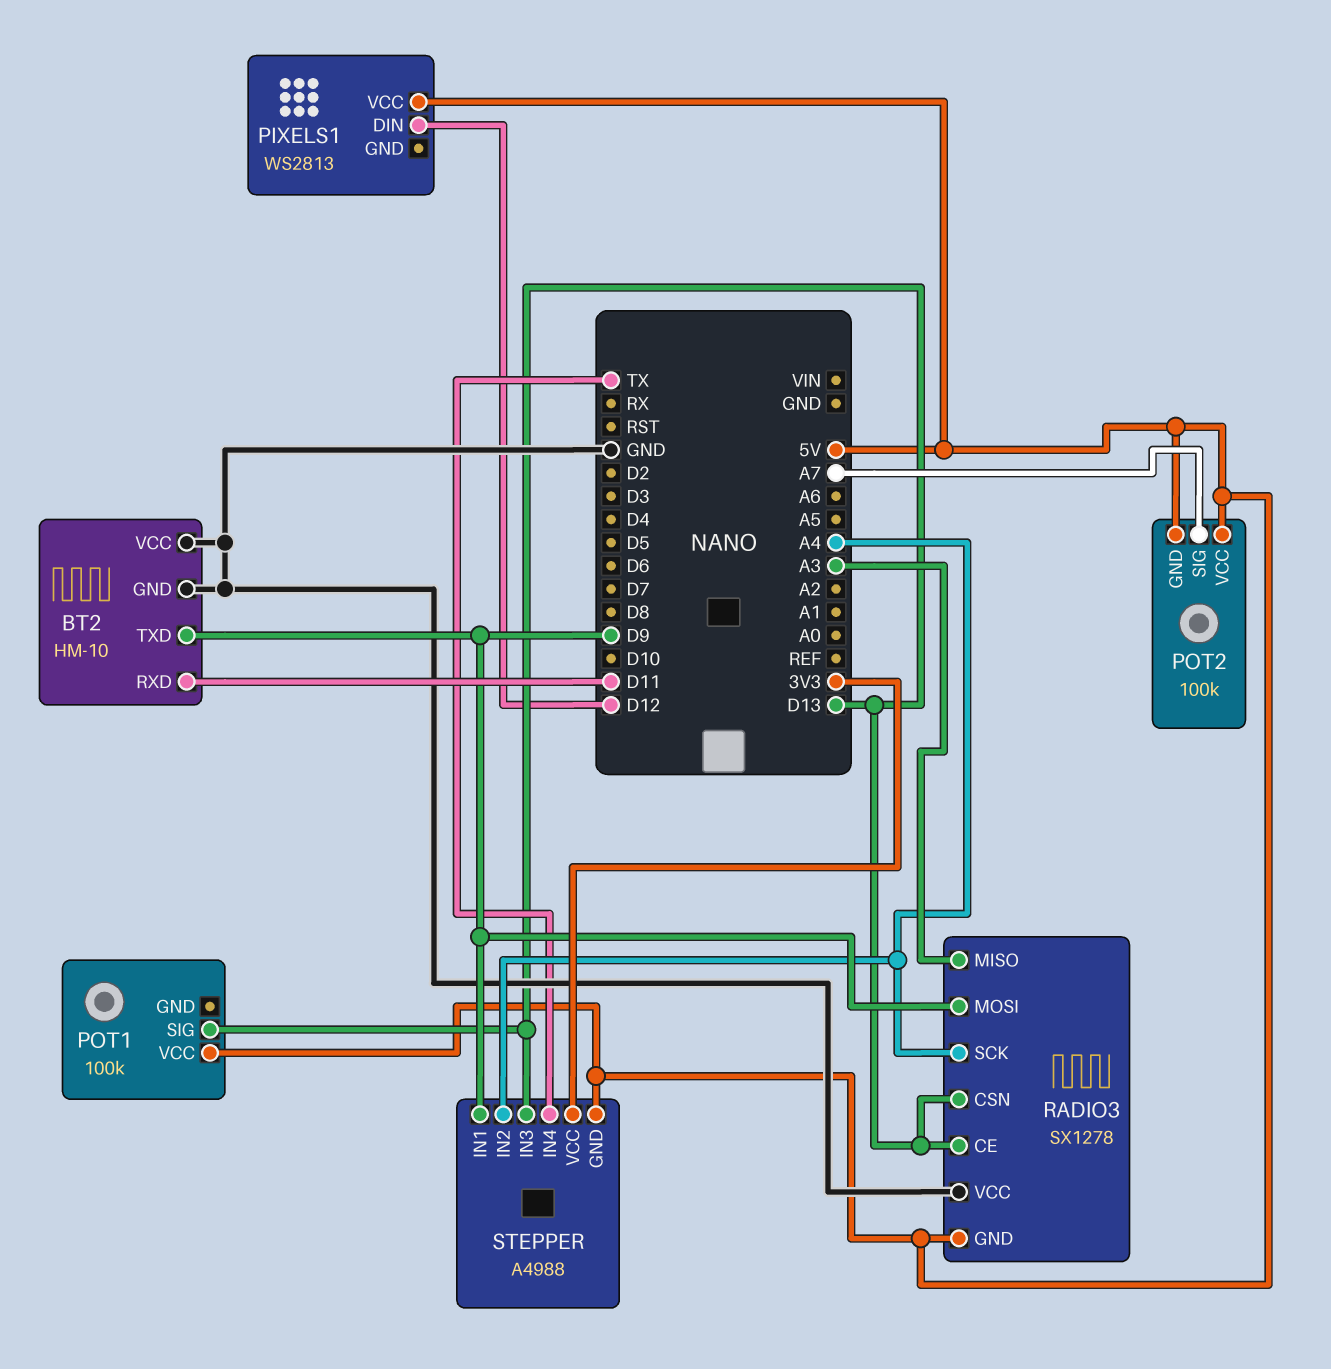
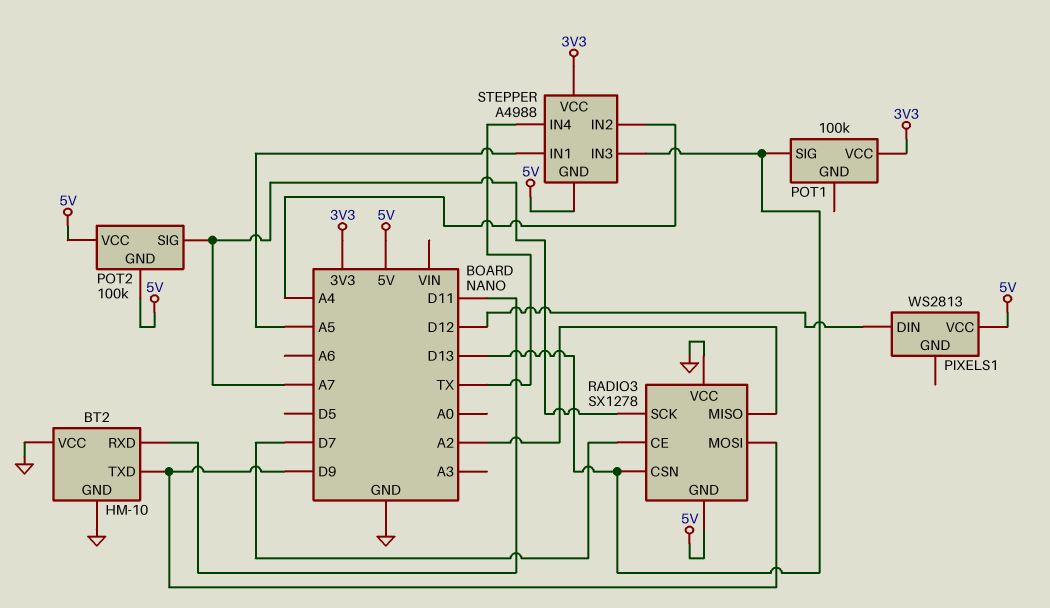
POT1 pin VCC: 5V -> 3V3
RADIO3 pin CE: D13 -> D7
RADIO3 pin MISO: A3 -> A2
RADIO3 pin SCK: A4 -> A7
STEPPER pin IN1: D9 -> A5

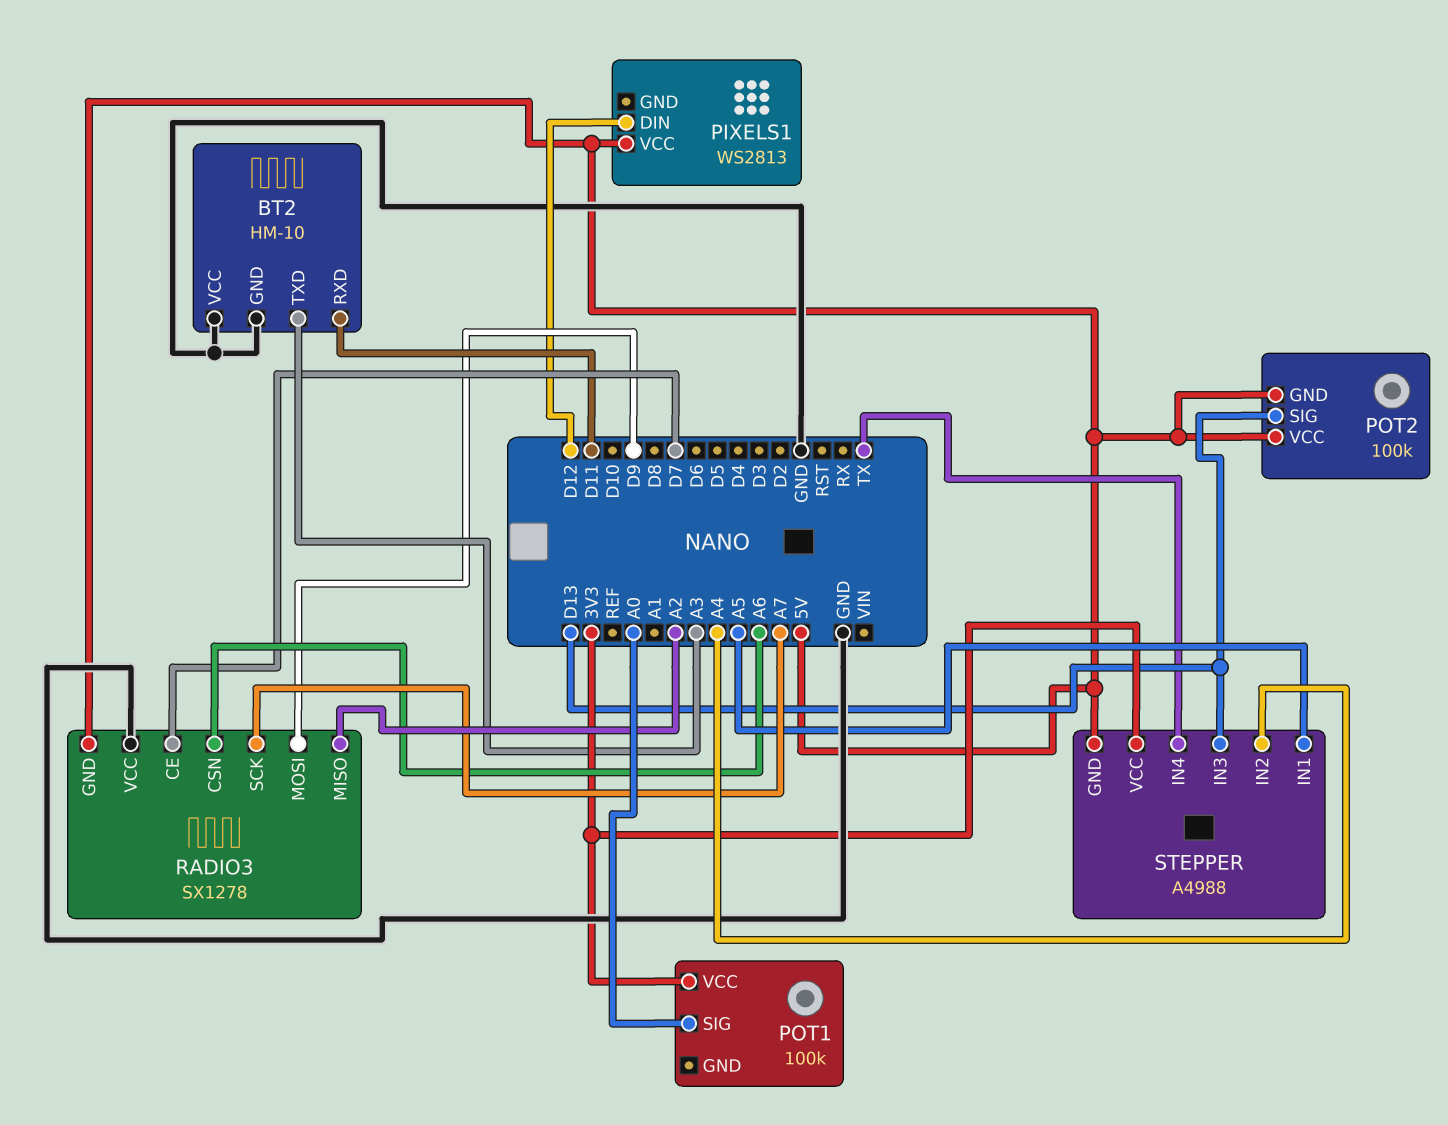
BT2 pin TXD: D9 -> A3
POT1 pin SIG: D13 -> A0
POT2 pin SIG: A7 -> D13
RADIO3 pin CSN: D13 -> A6

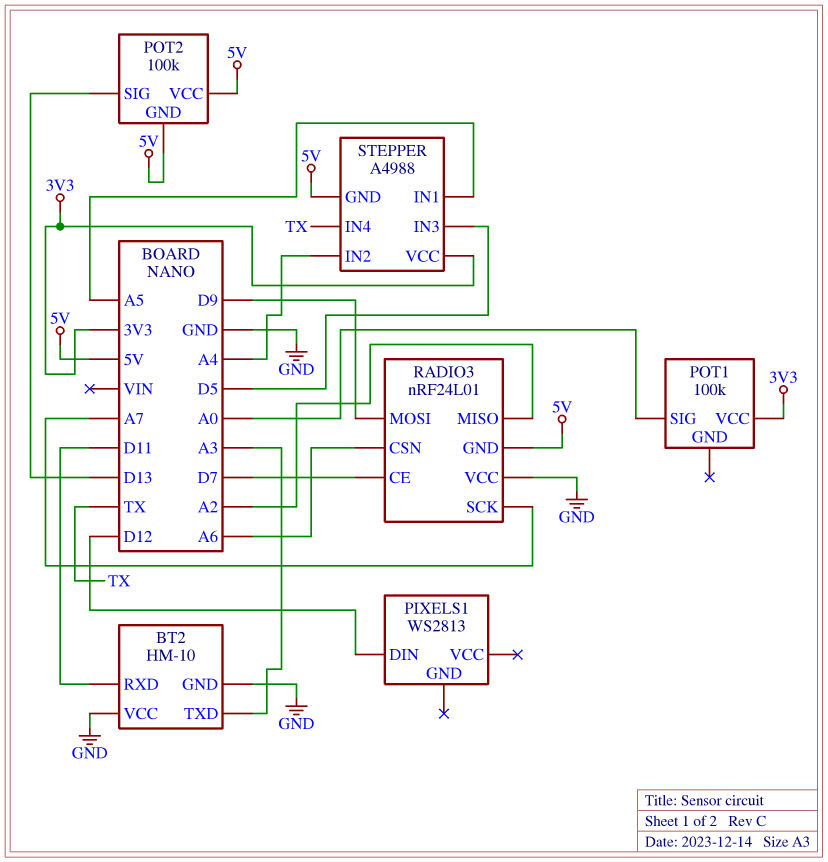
PIXELS1 pin VCC: 5V -> none
RADIO3: SX1278 -> nRF24L01
STEPPER pin IN3: D13 -> D5

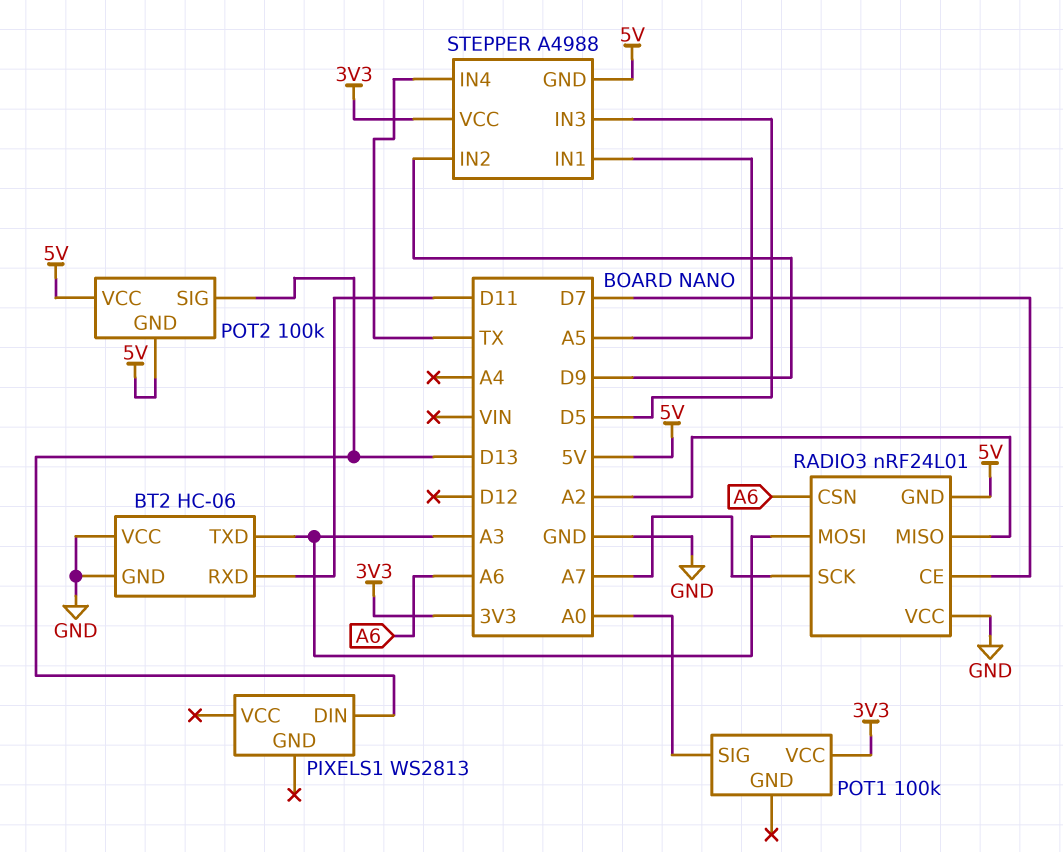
BT2: HM-10 -> HC-06
PIXELS1 pin DIN: D12 -> D13
RADIO3 pin MOSI: D9 -> A3
STEPPER pin IN2: A4 -> D9

